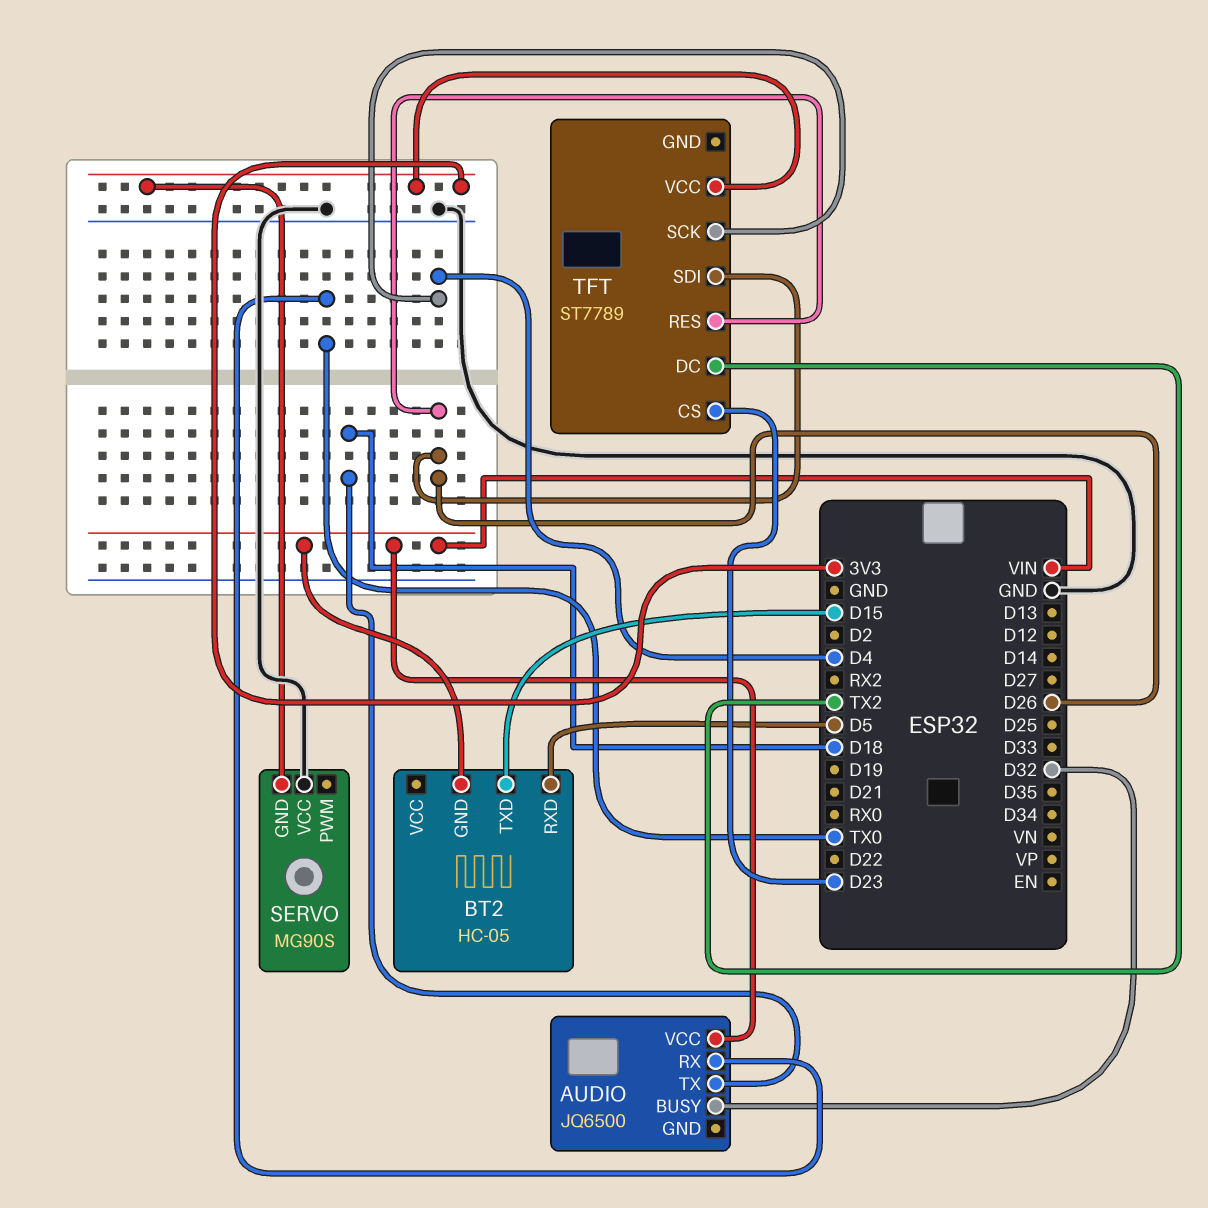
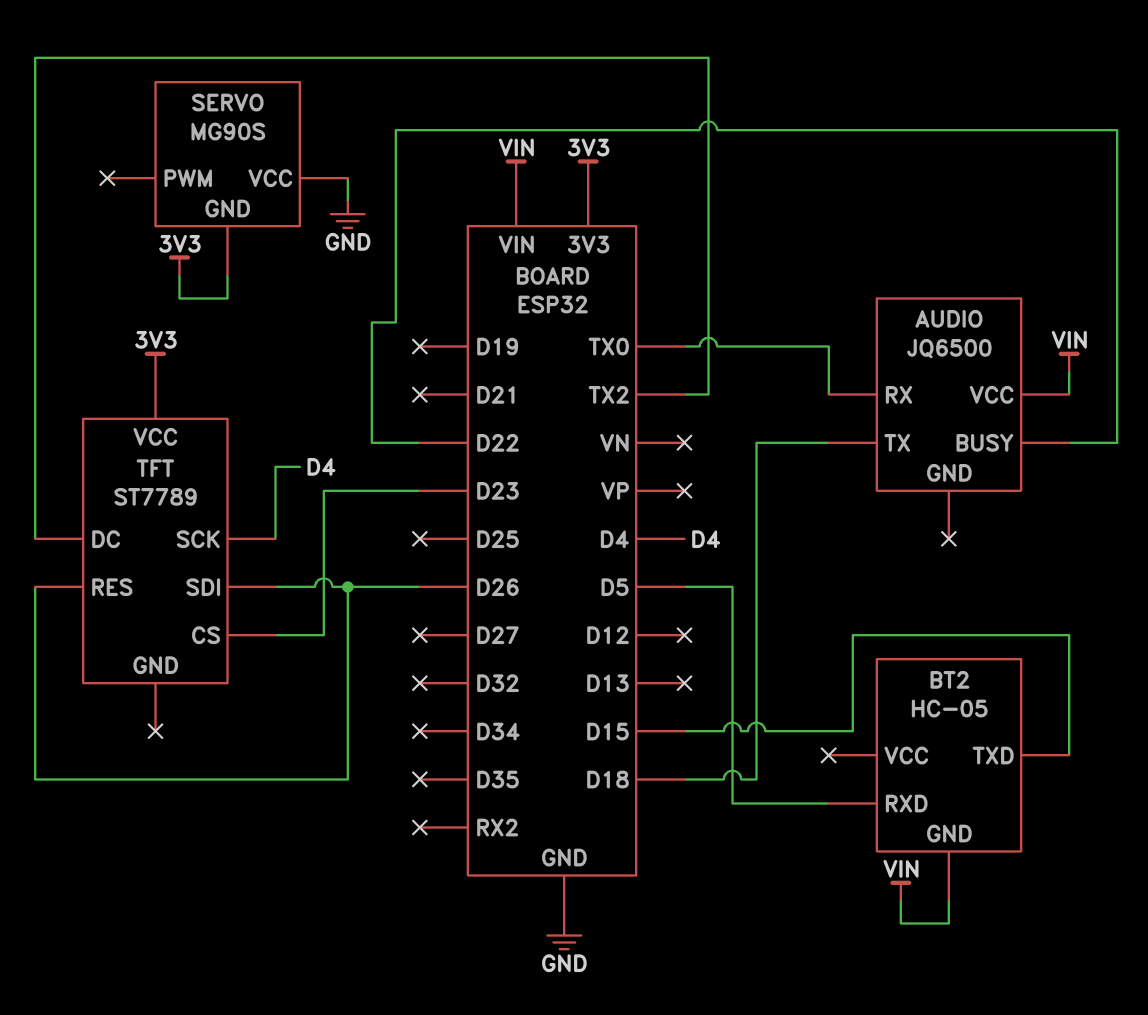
AUDIO pin BUSY: D32 -> D22

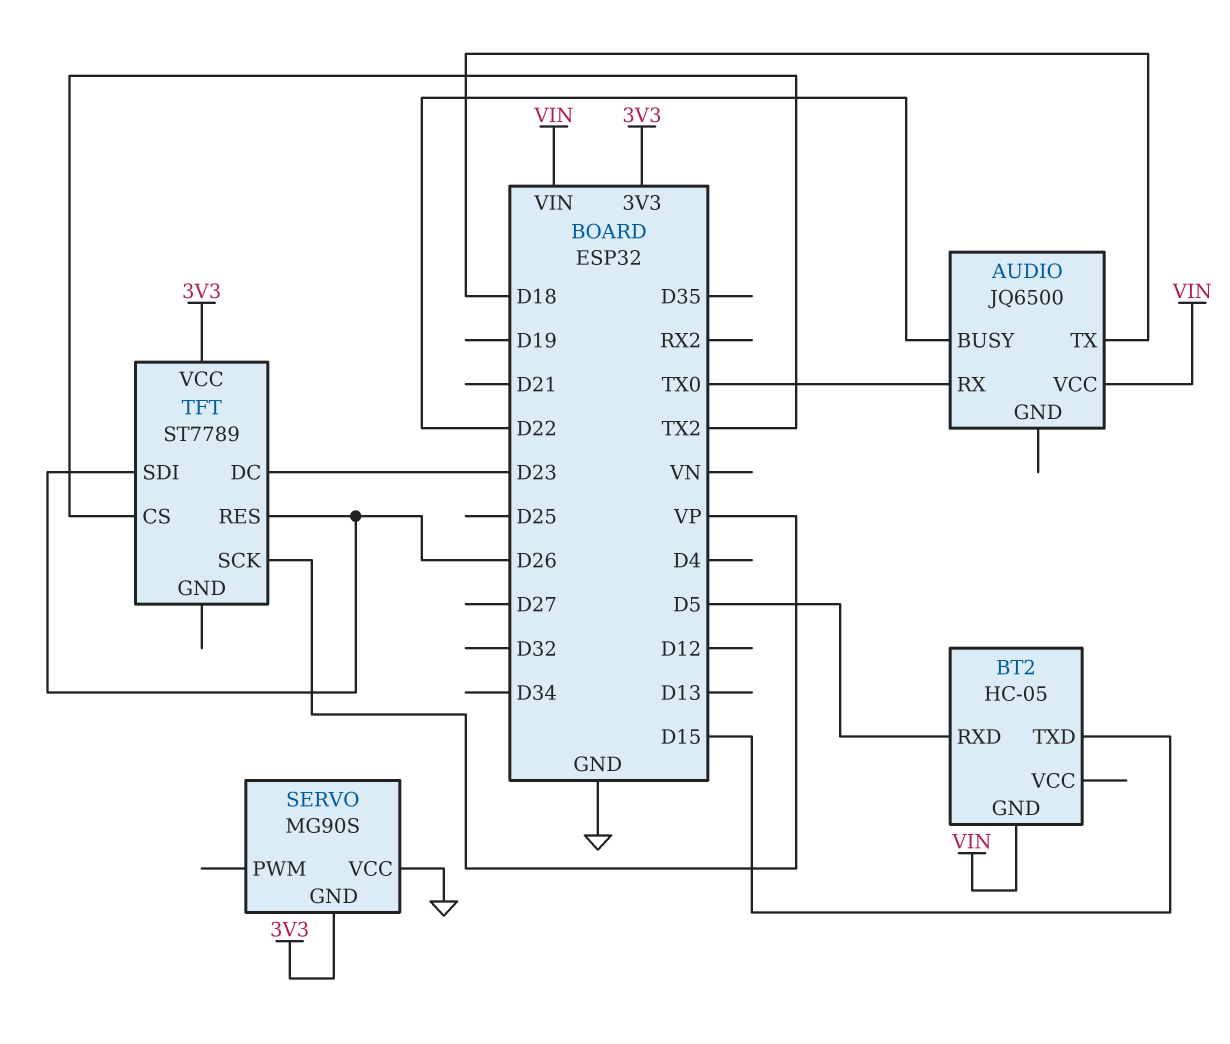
TFT pin CS: D23 -> TX2
TFT pin DC: TX2 -> D23
TFT pin SCK: D4 -> VP

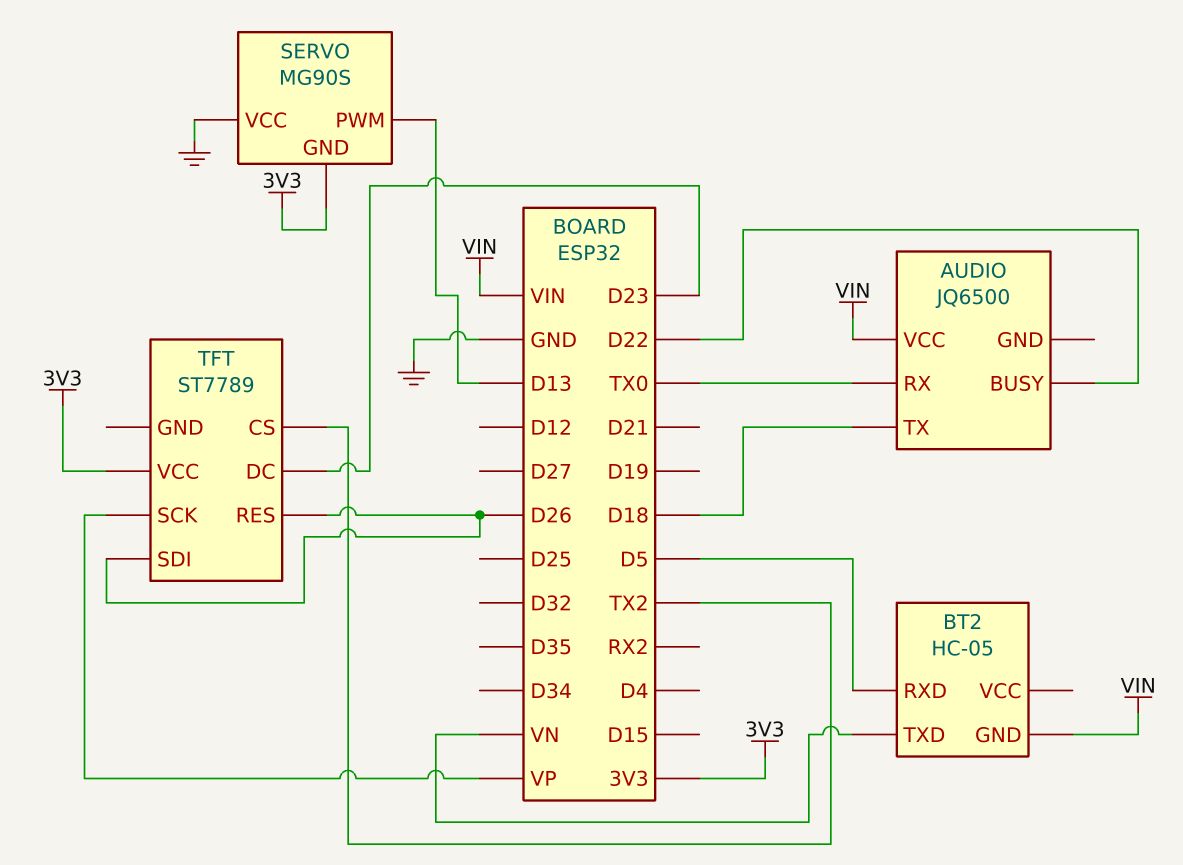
BT2 pin TXD: D15 -> VN
SERVO pin PWM: none -> D13

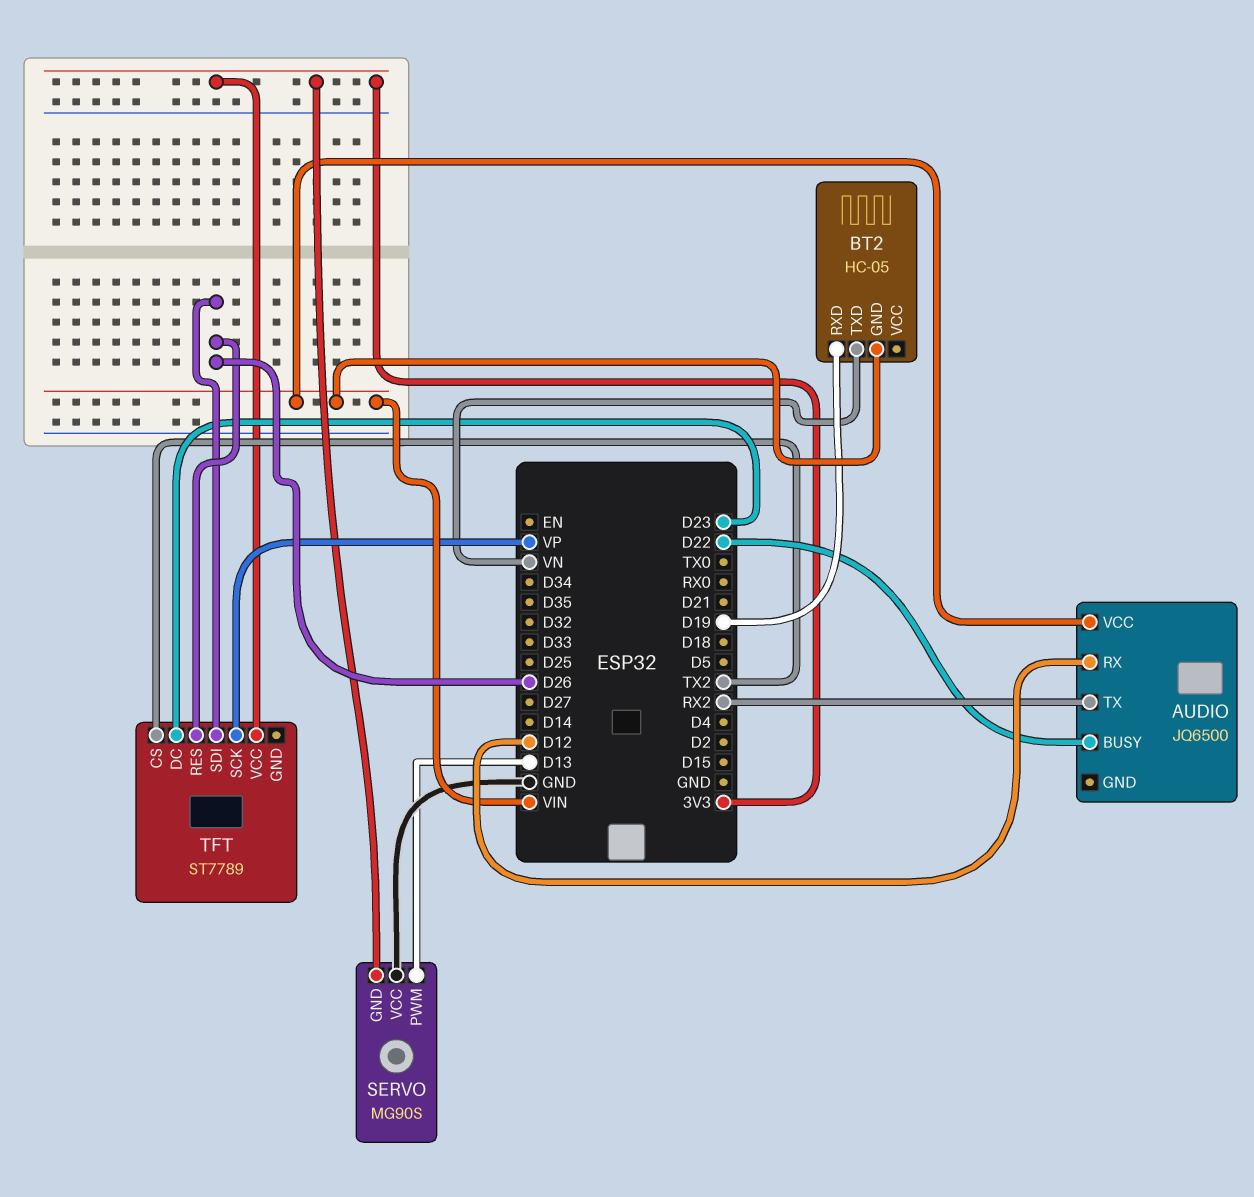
AUDIO pin RX: TX0 -> D12
AUDIO pin TX: D18 -> RX2
BT2 pin RXD: D5 -> D19

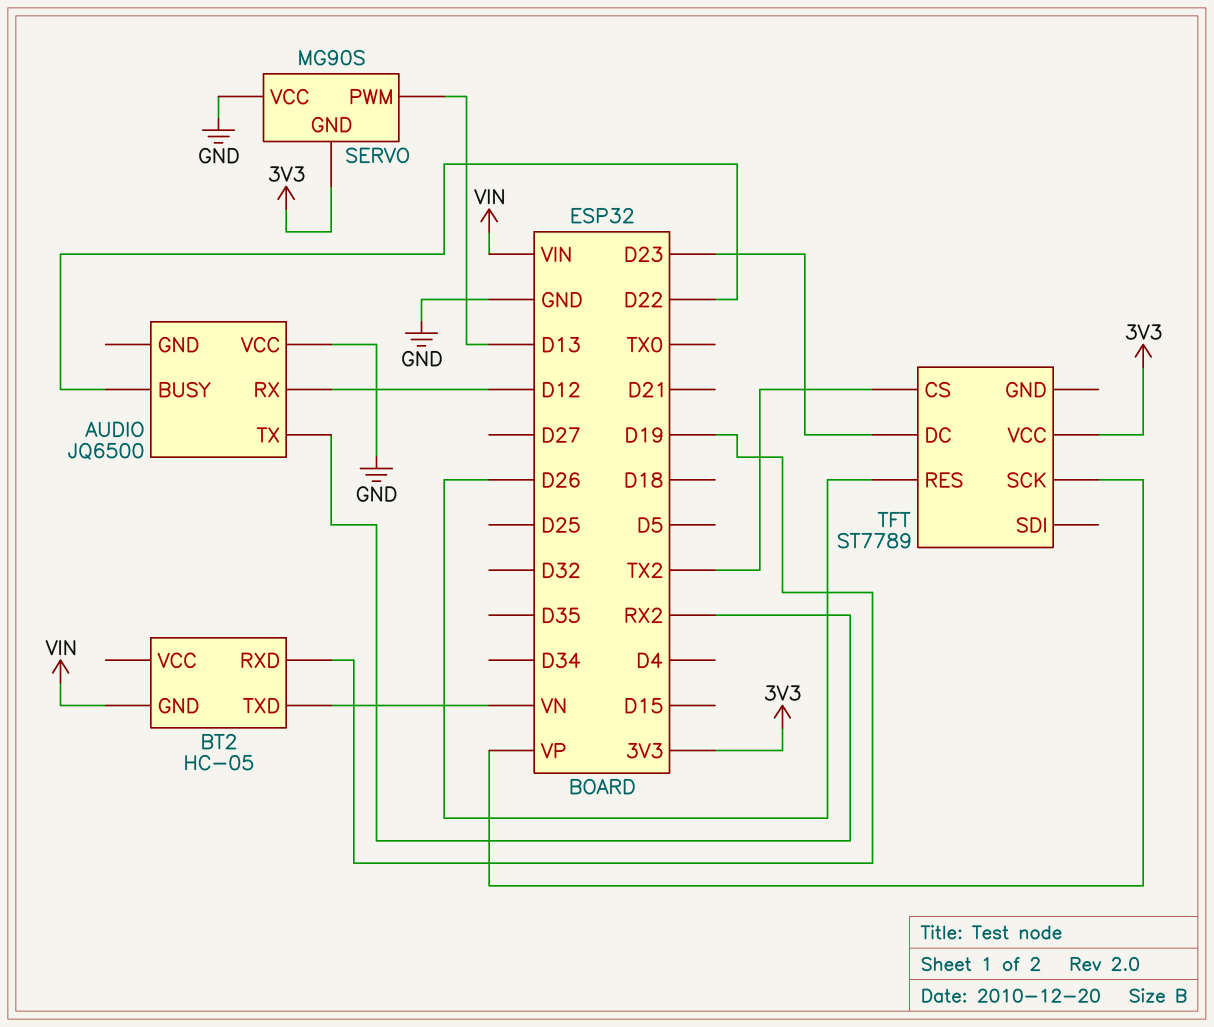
AUDIO pin VCC: VIN -> GND
TFT pin SDI: D26 -> none

